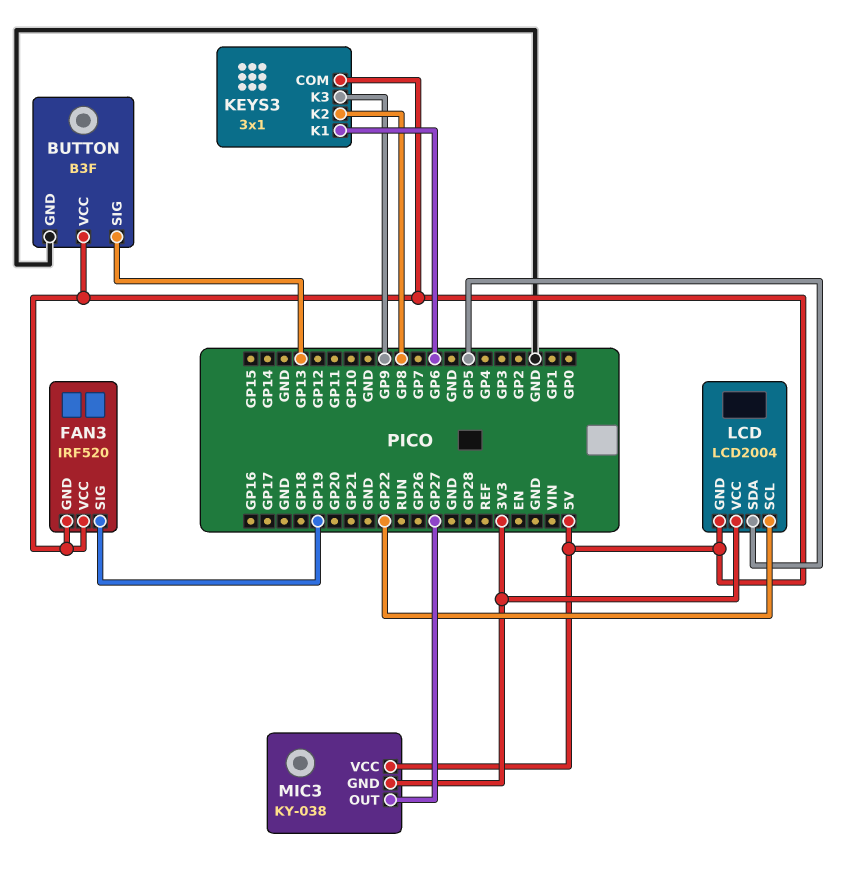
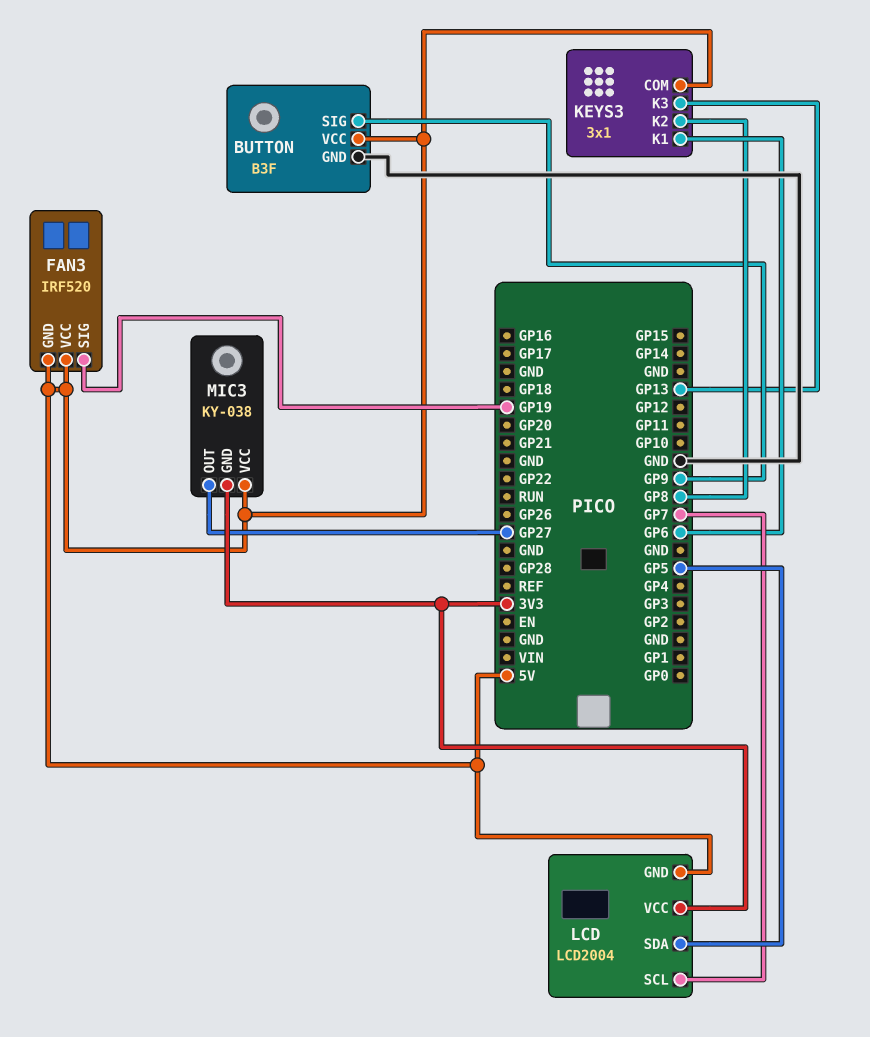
BUTTON pin SIG: GP13 -> GP9
KEYS3 pin K3: GP9 -> GP13
LCD pin SCL: GP22 -> GP7

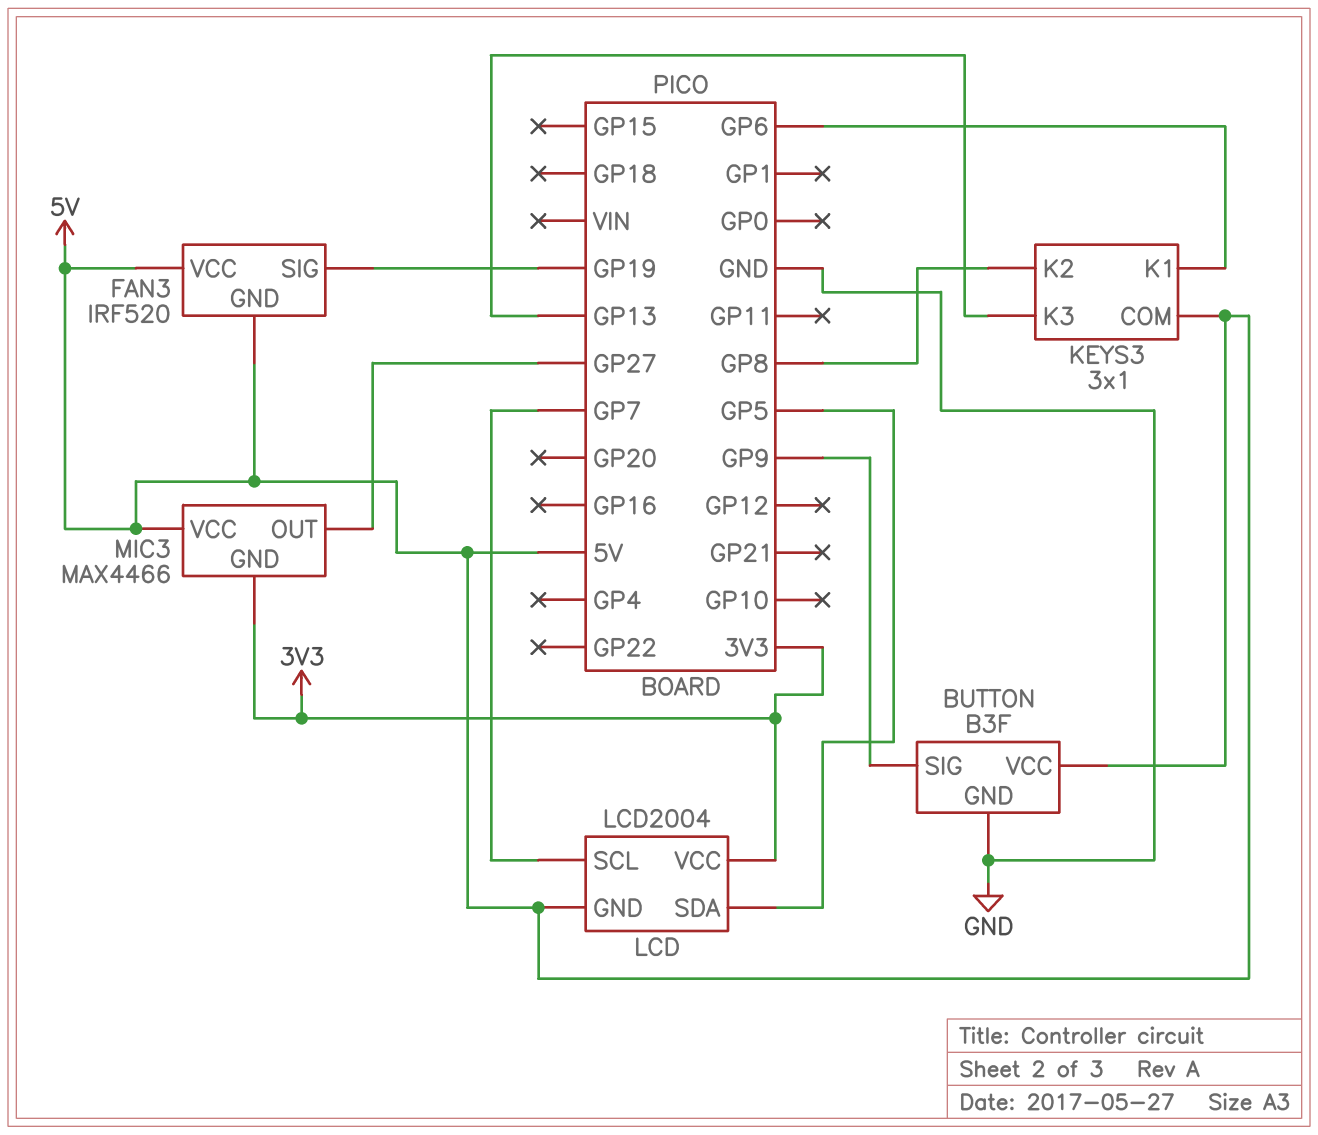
MIC3: KY-038 -> MAX4466

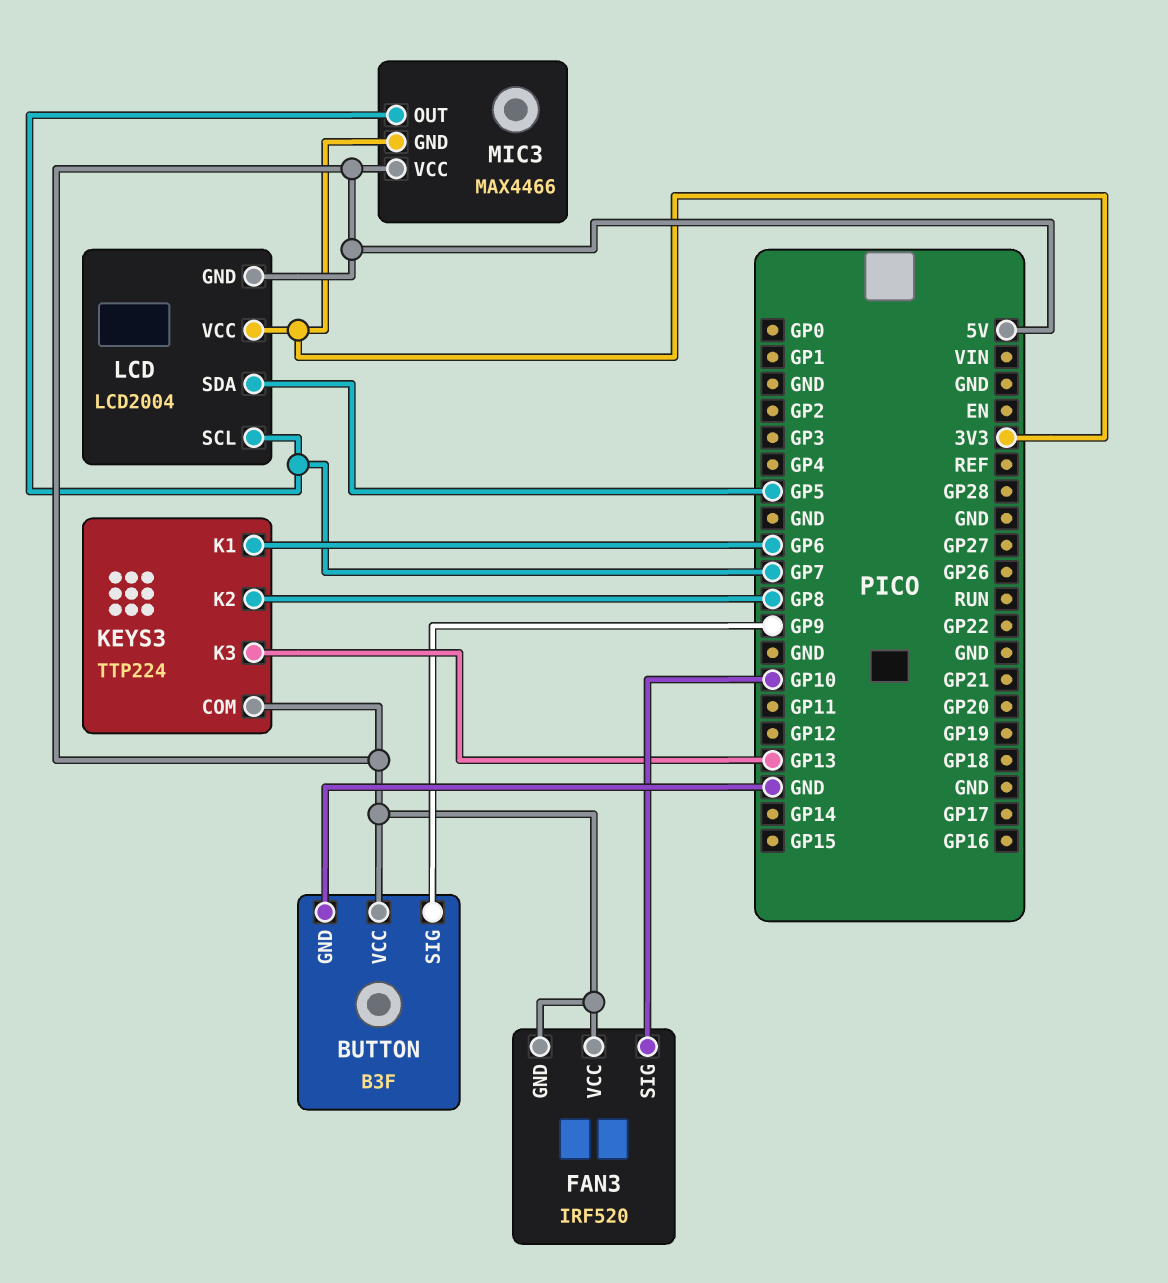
FAN3 pin SIG: GP19 -> GP10
KEYS3: 3x1 -> TTP224
MIC3 pin OUT: GP27 -> GP7

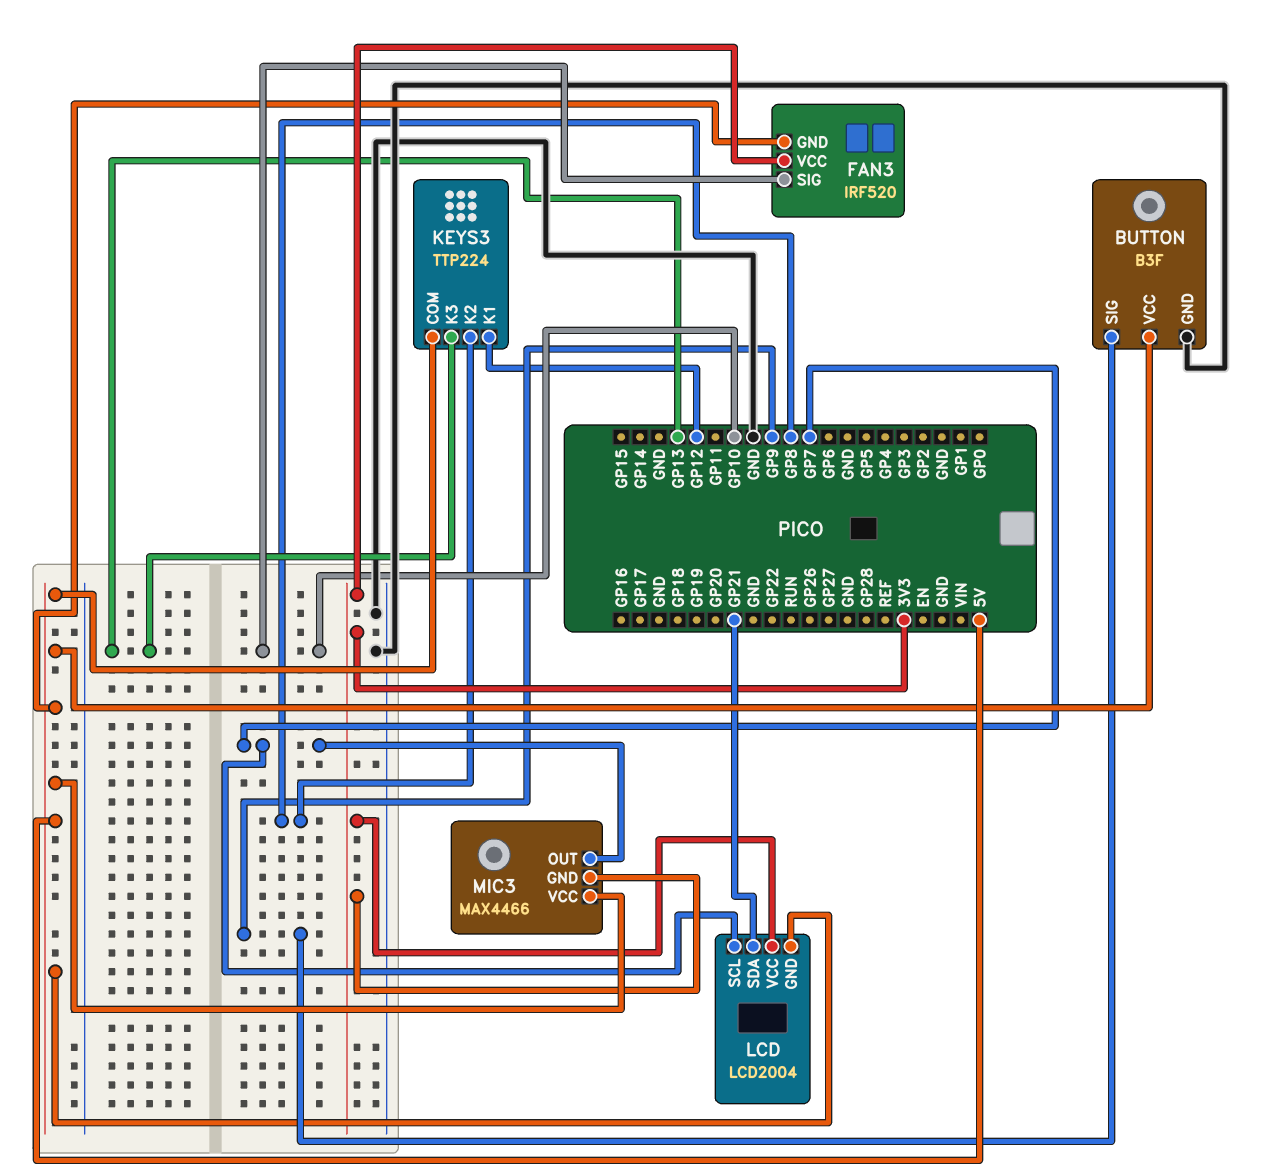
FAN3 pin VCC: 5V -> 3V3
KEYS3 pin K1: GP6 -> GP12
LCD pin SDA: GP5 -> GP21

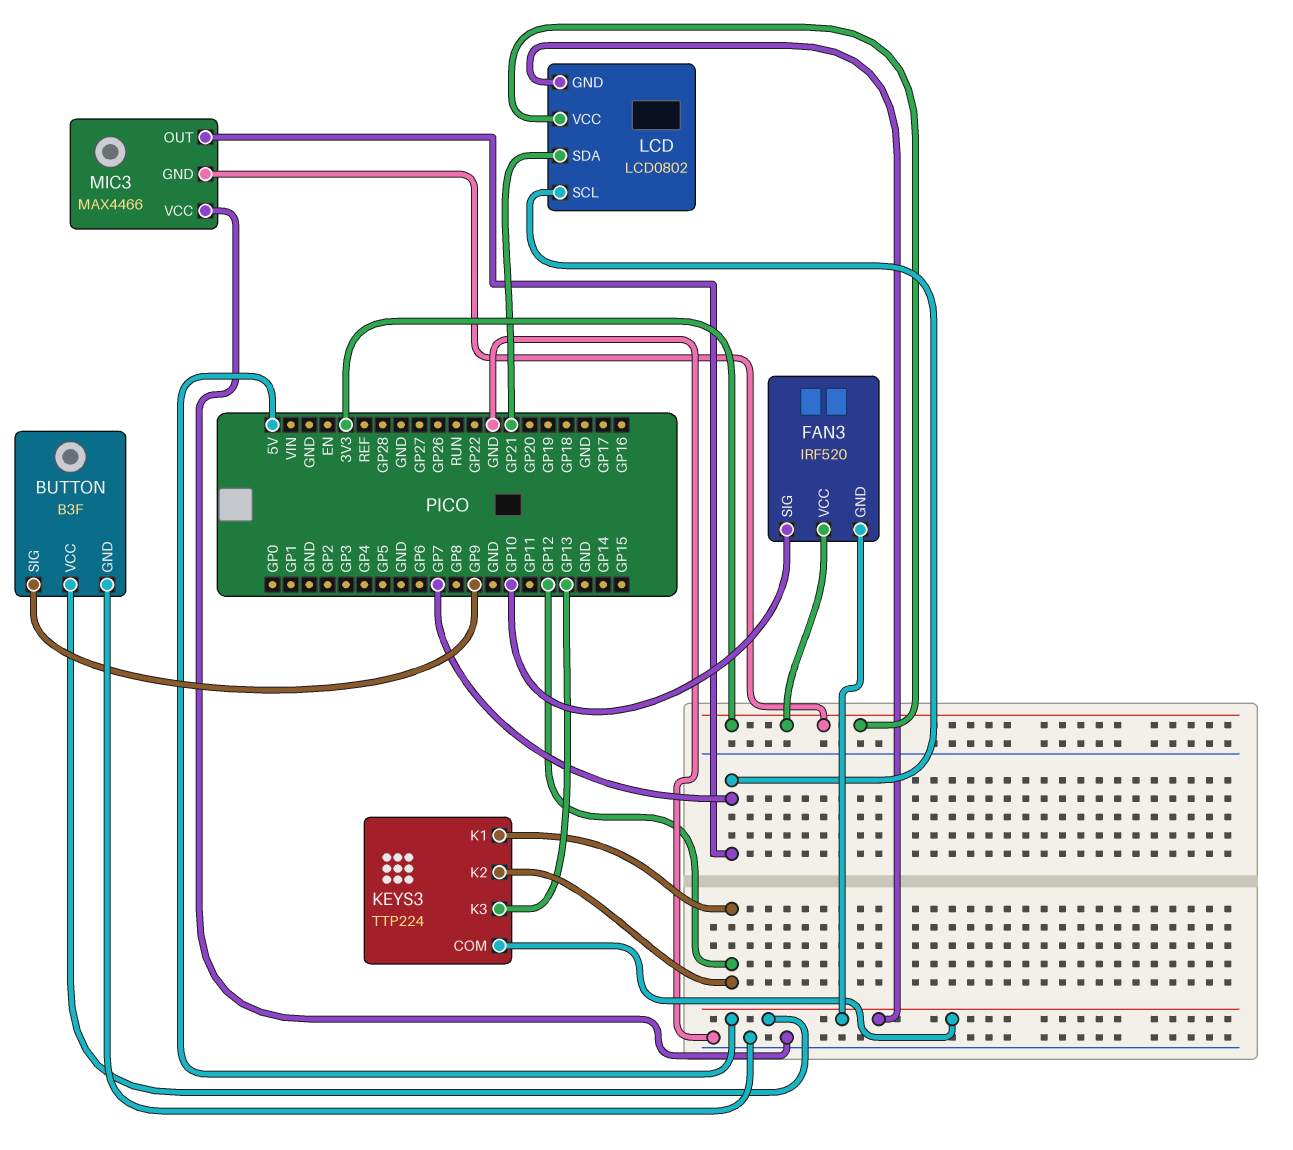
KEYS3 pin K2: GP8 -> GP12
LCD: LCD2004 -> LCD0802
MIC3 pin VCC: 5V -> GND

